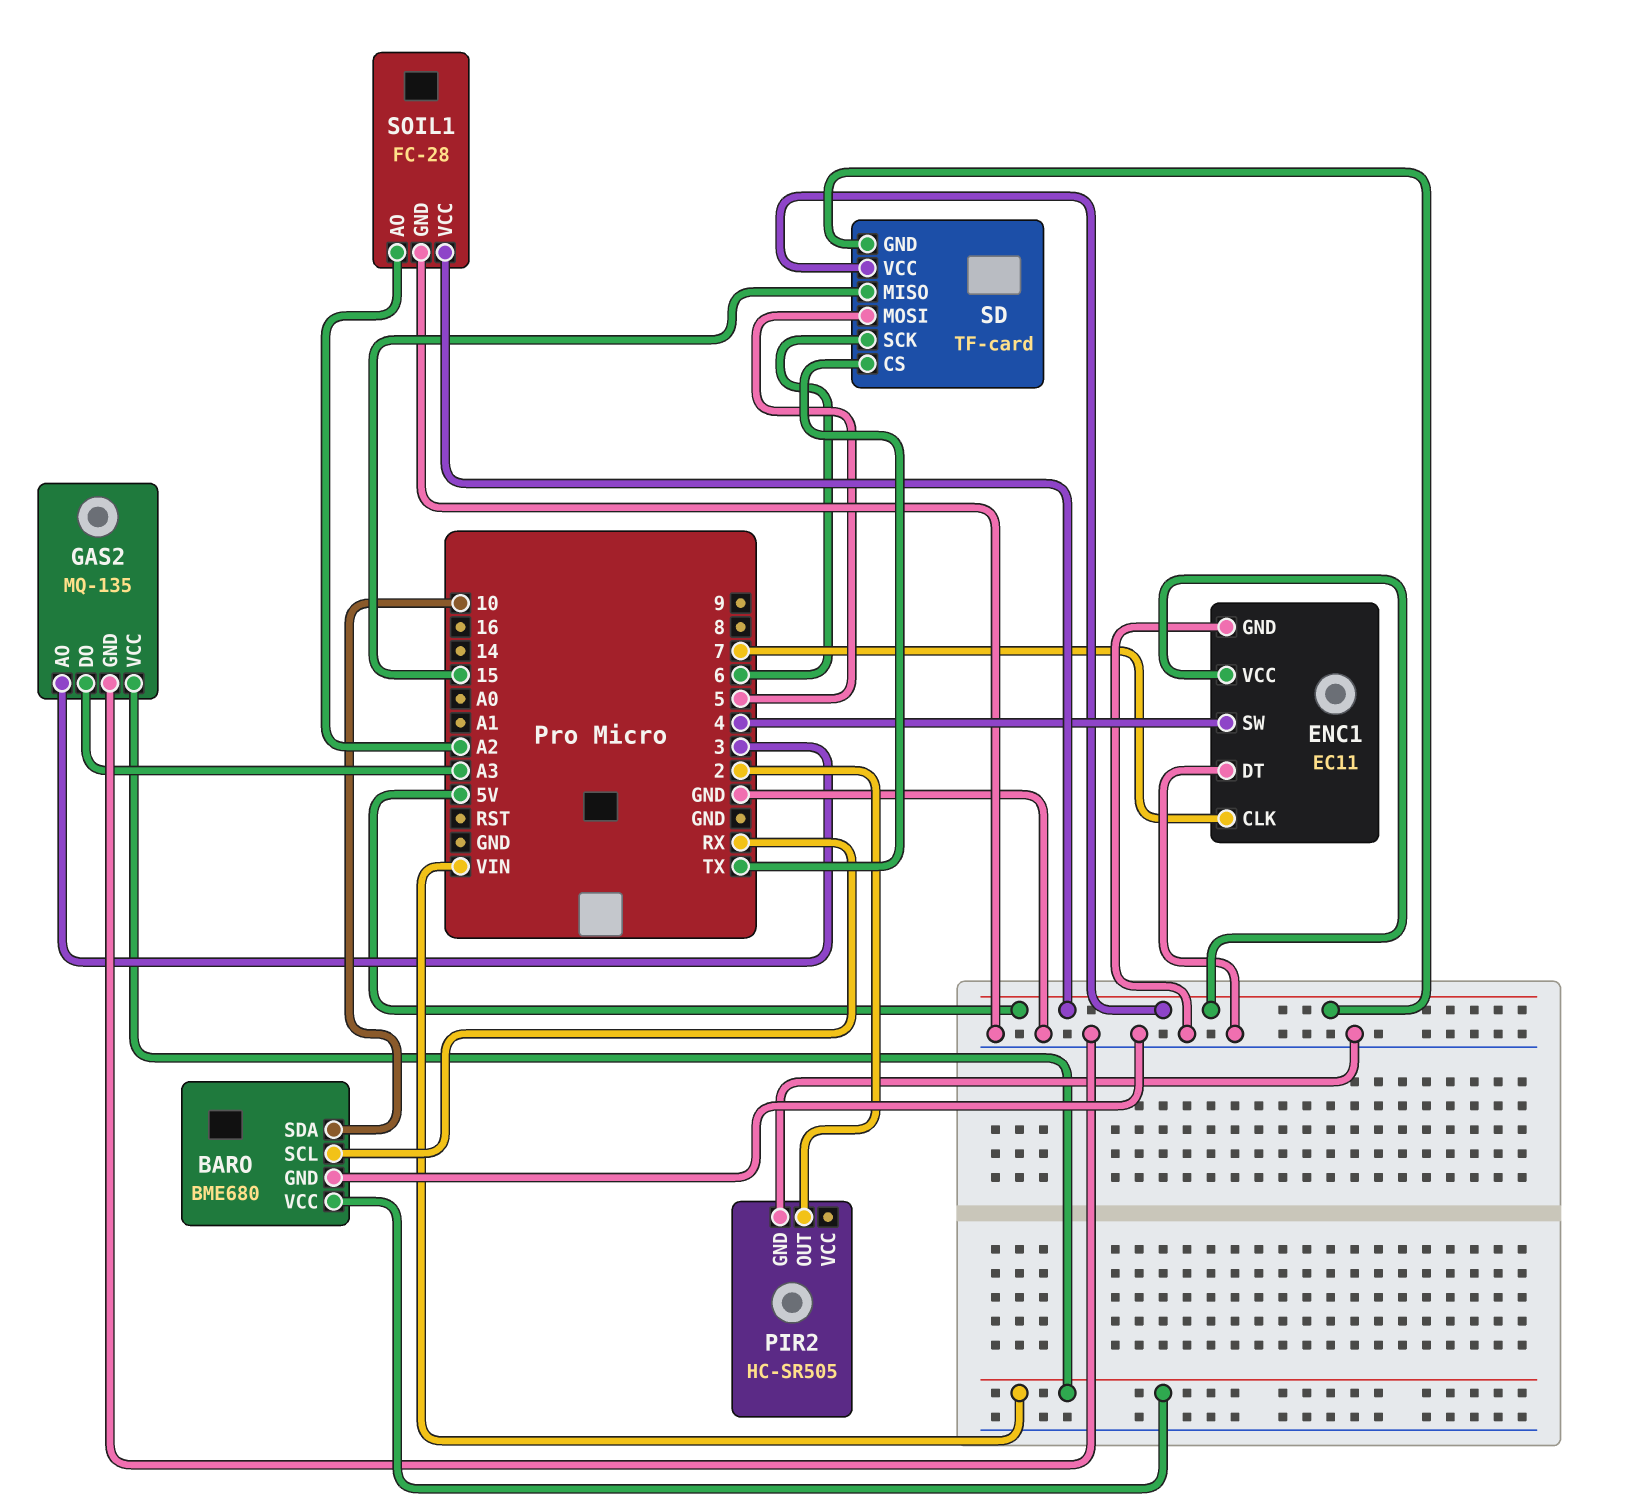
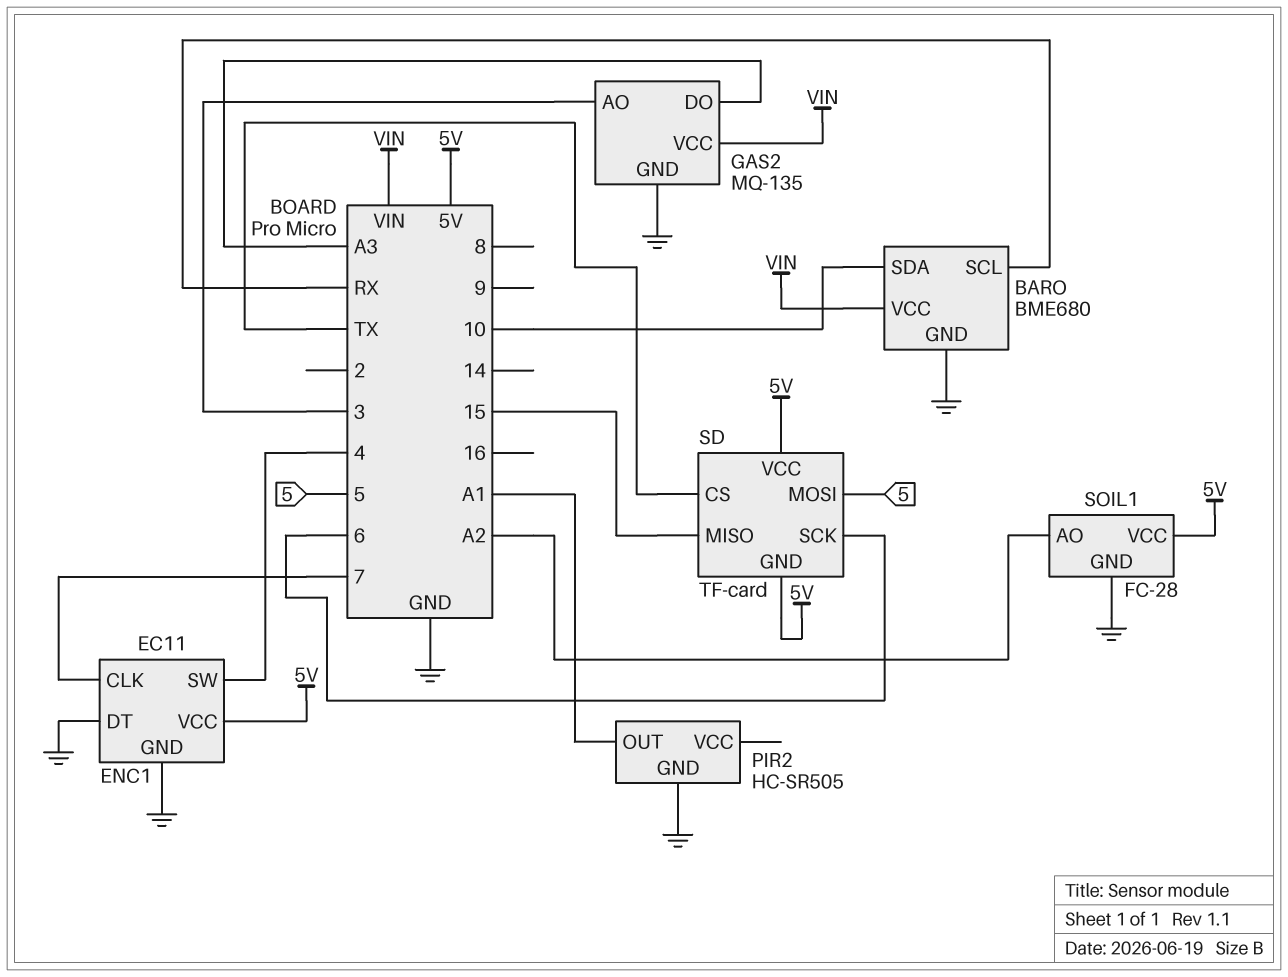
PIR2 pin OUT: 2 -> A1

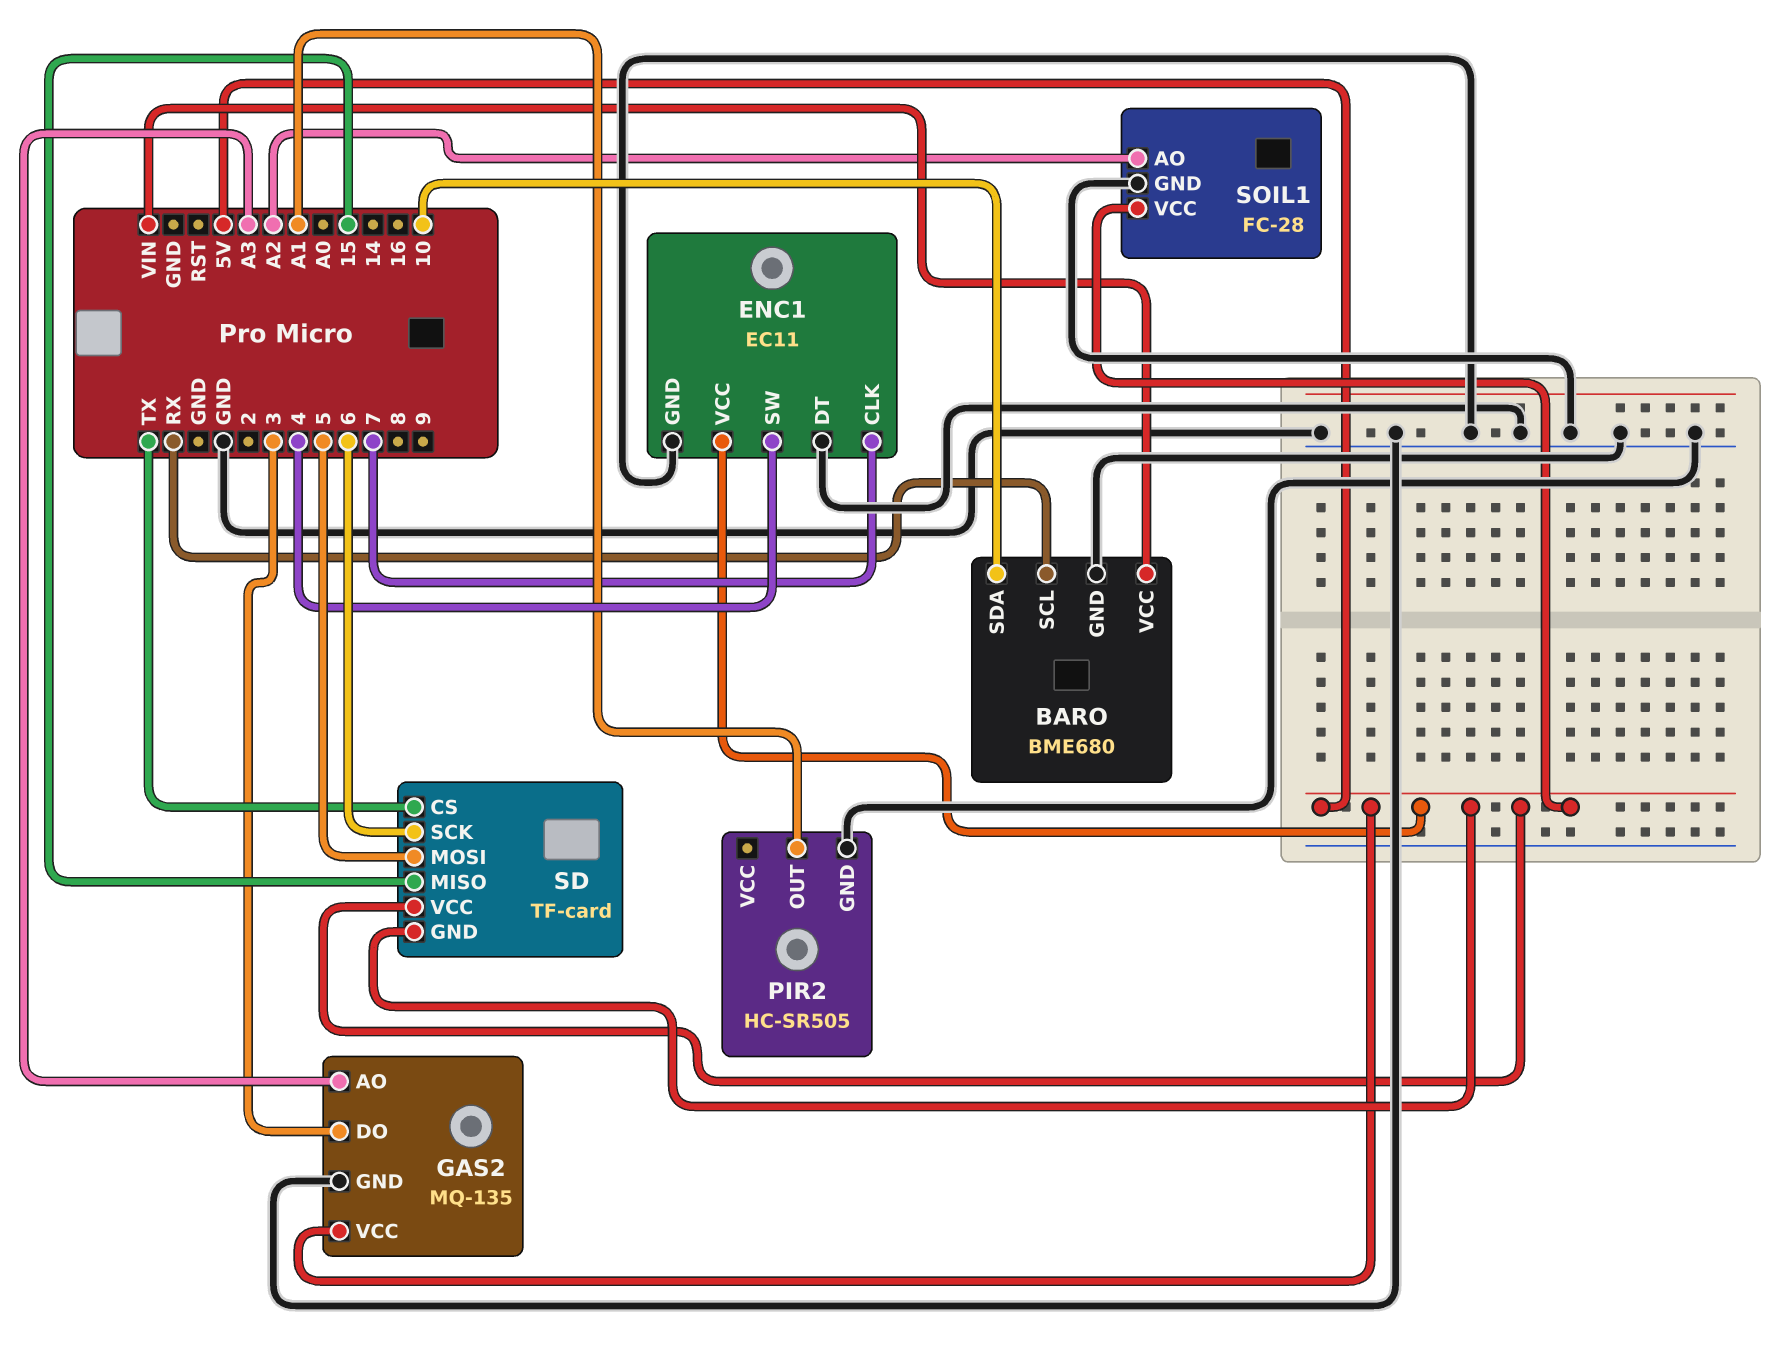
GAS2 pin AO: 3 -> A3
GAS2 pin DO: A3 -> 3
GAS2 pin VCC: VIN -> 5V

